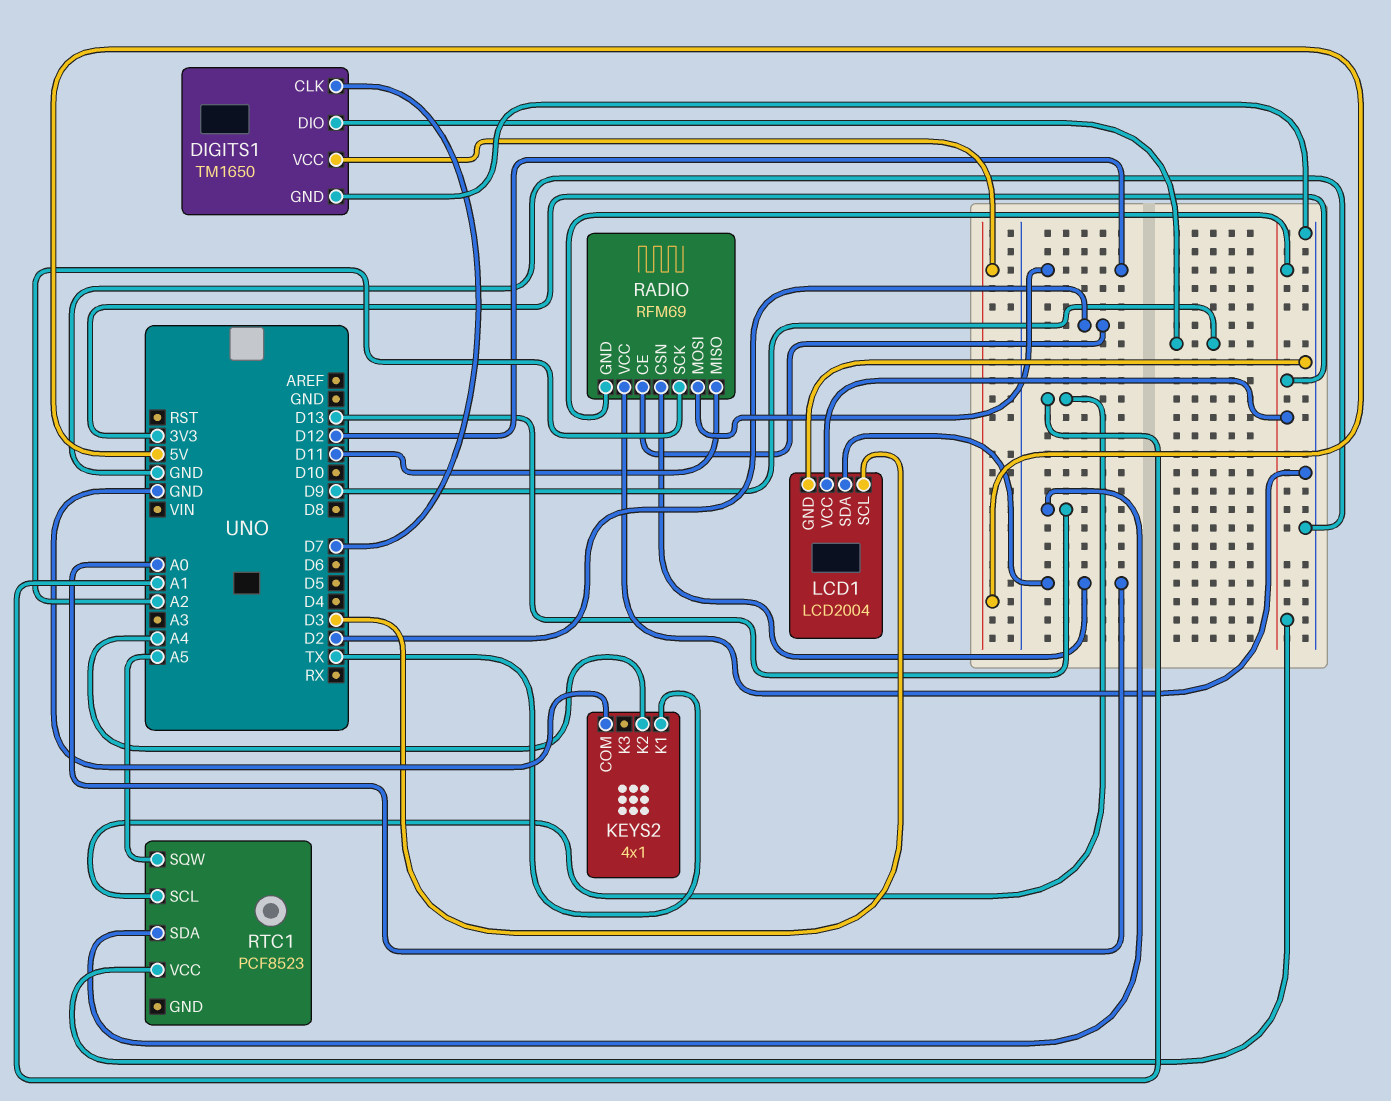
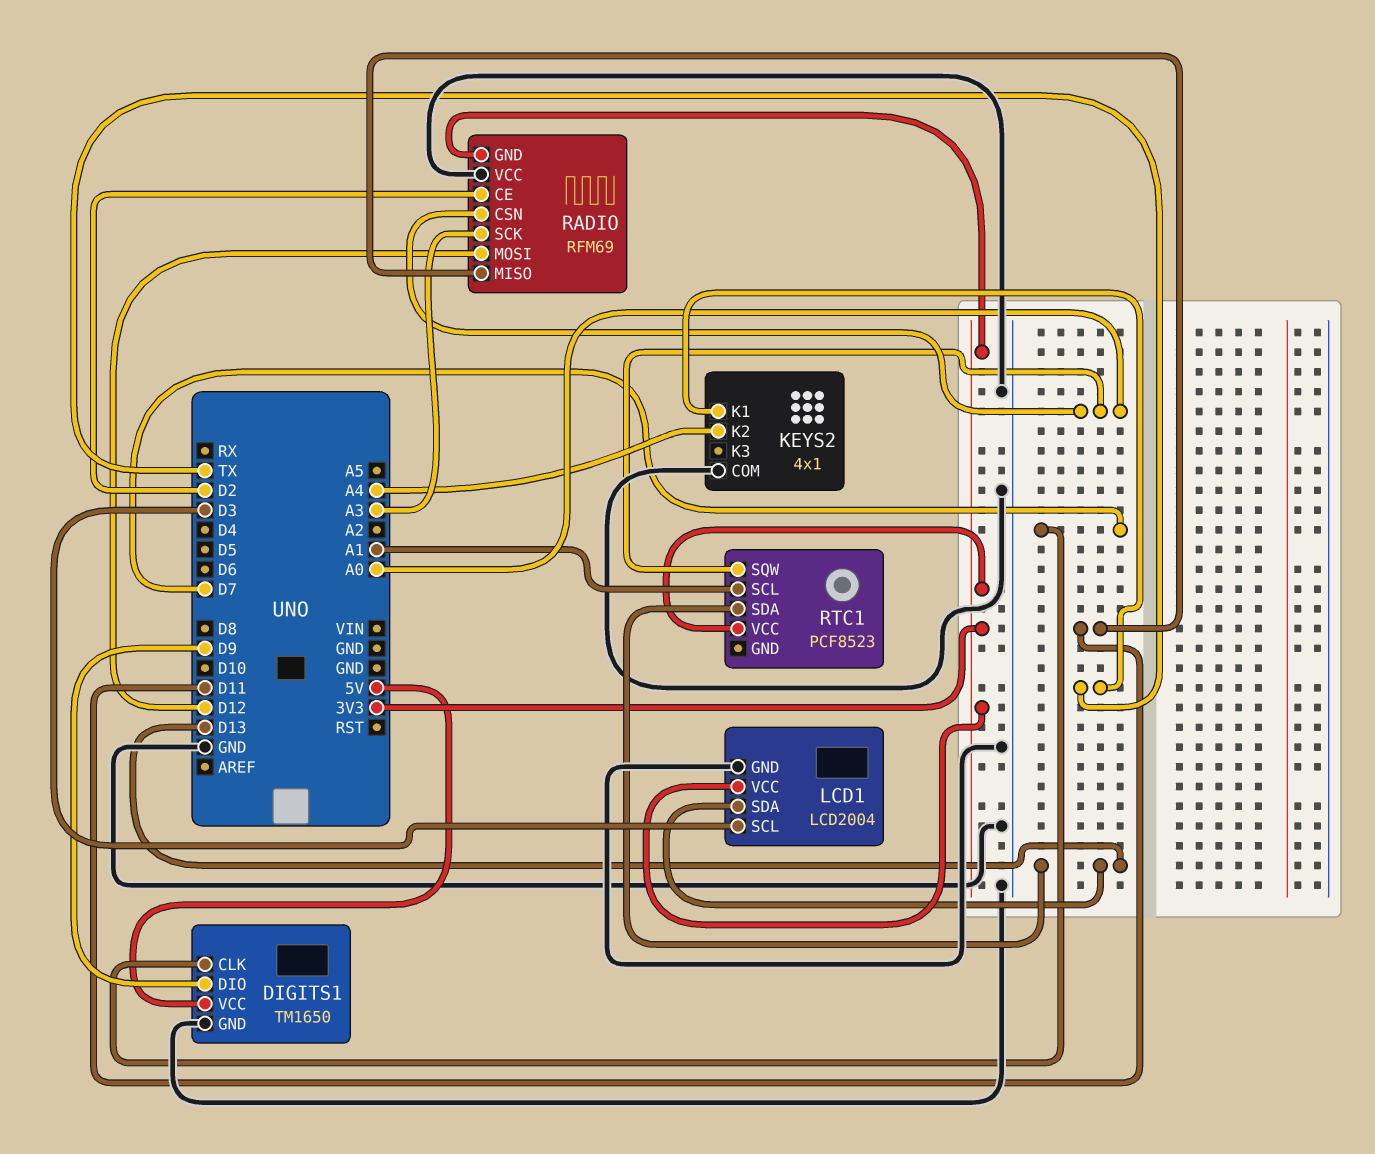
LCD1 pin SDA: A0 -> D13
RADIO pin SCK: A2 -> A3
RTC1 pin SQW: A5 -> A0

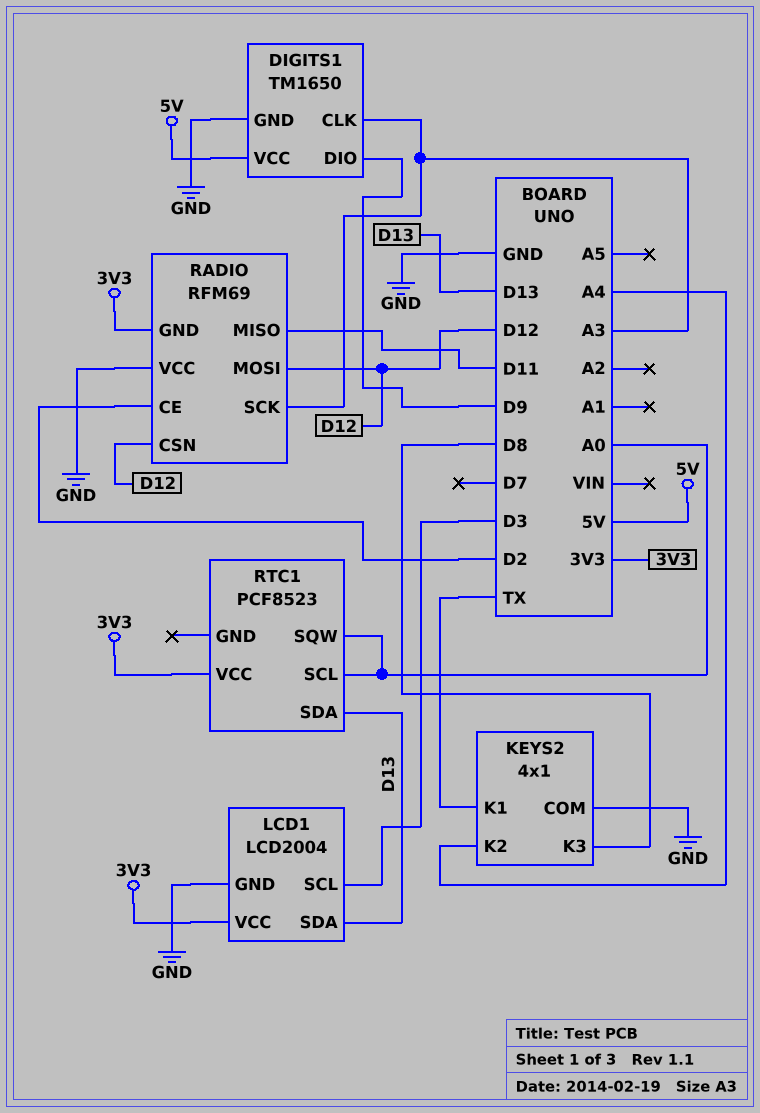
DIGITS1 pin CLK: D7 -> A3
KEYS2 pin K3: none -> D8
RADIO pin CSN: A0 -> D12
RTC1 pin SCL: A1 -> A0

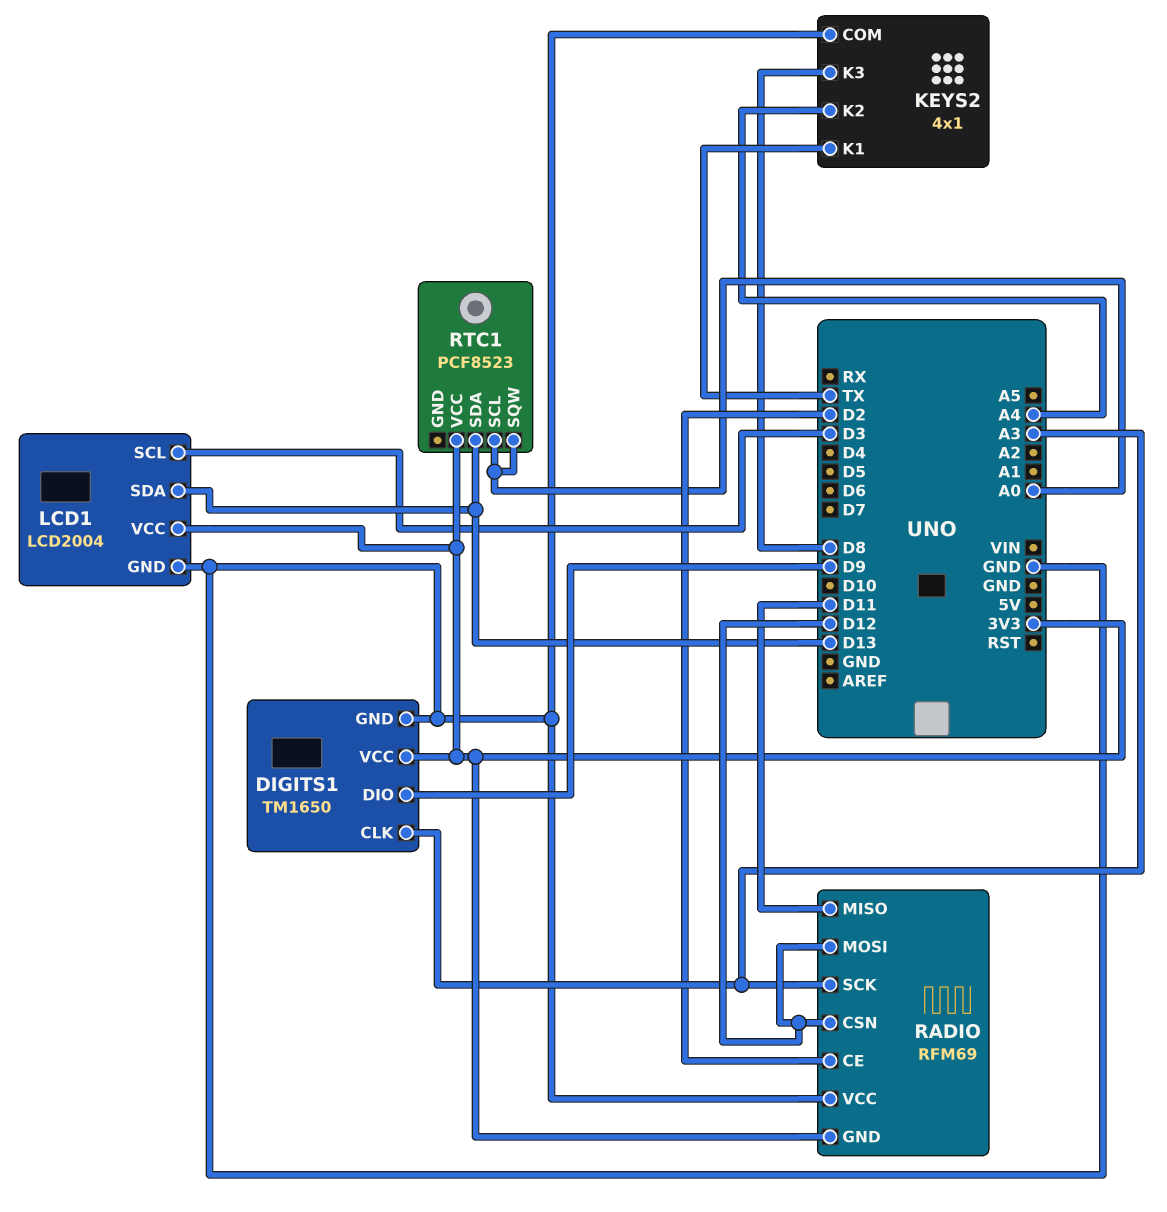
DIGITS1 pin VCC: 5V -> 3V3

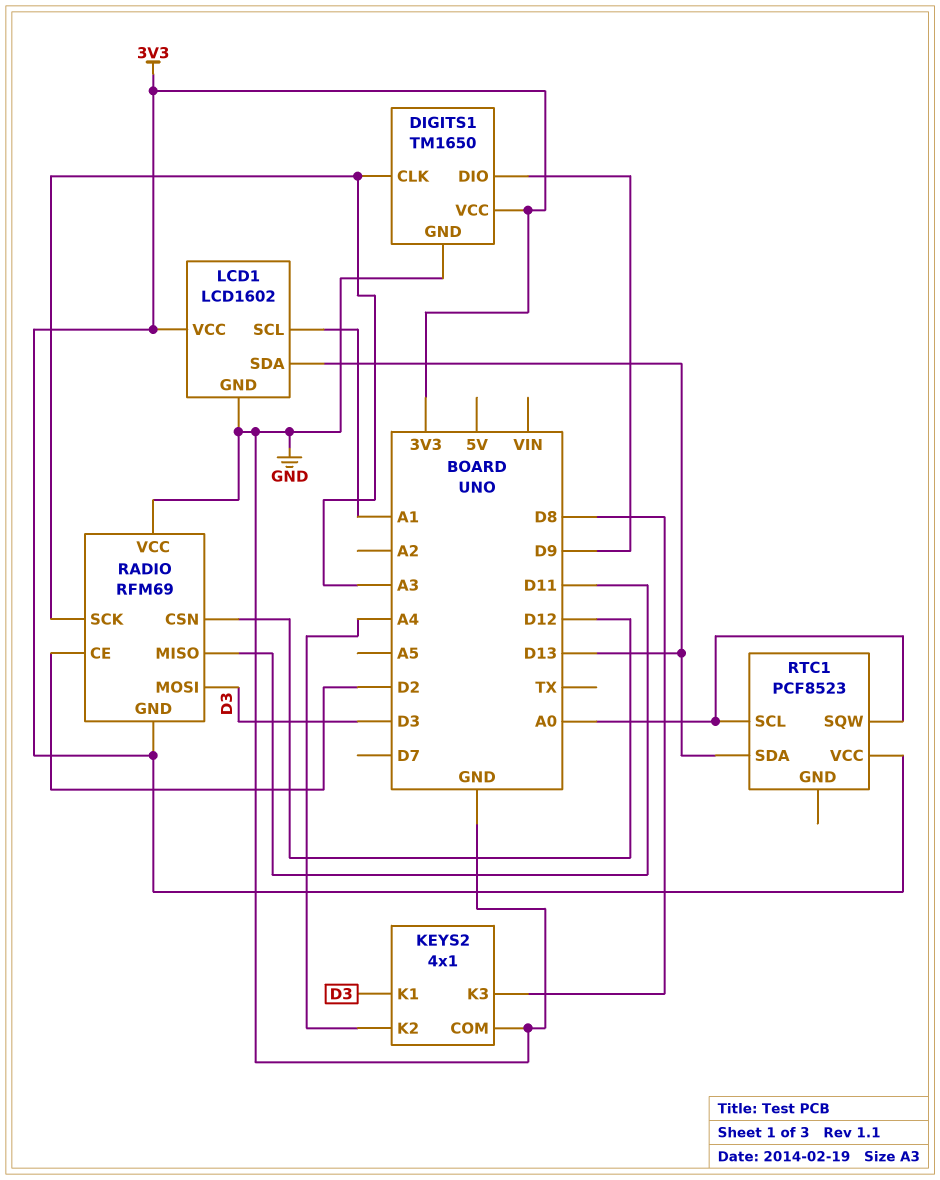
KEYS2 pin K1: TX -> D3
LCD1: LCD2004 -> LCD1602
LCD1 pin SCL: D3 -> A1
RADIO pin MOSI: D12 -> D3

